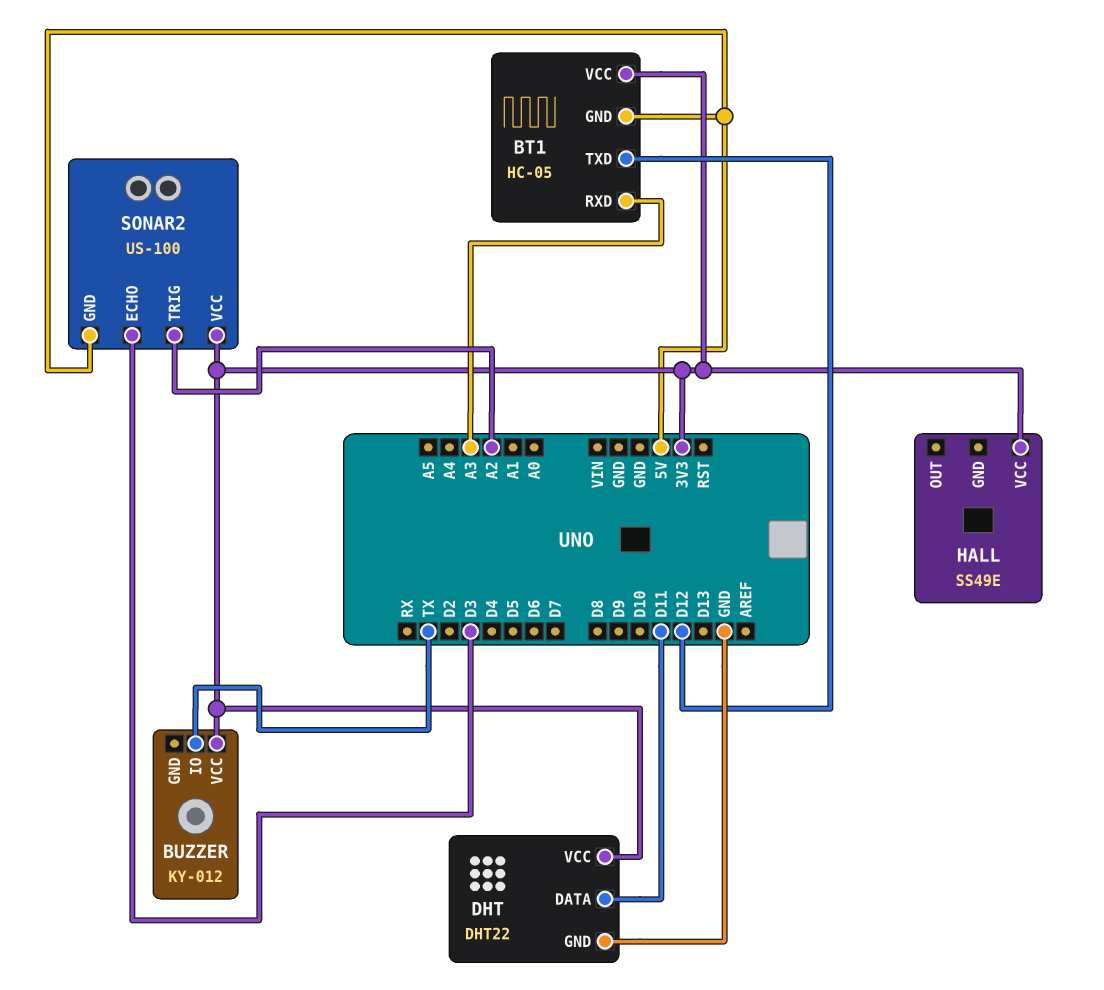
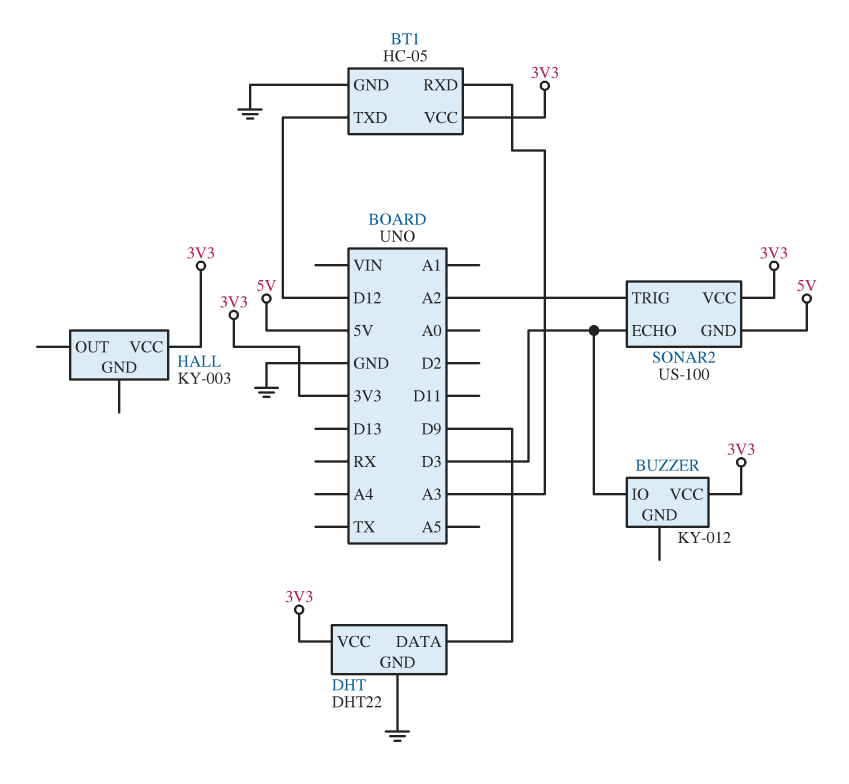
BT1 pin GND: 5V -> GND
BUZZER pin IO: TX -> D3
DHT pin DATA: D11 -> D9
HALL: SS49E -> KY-003

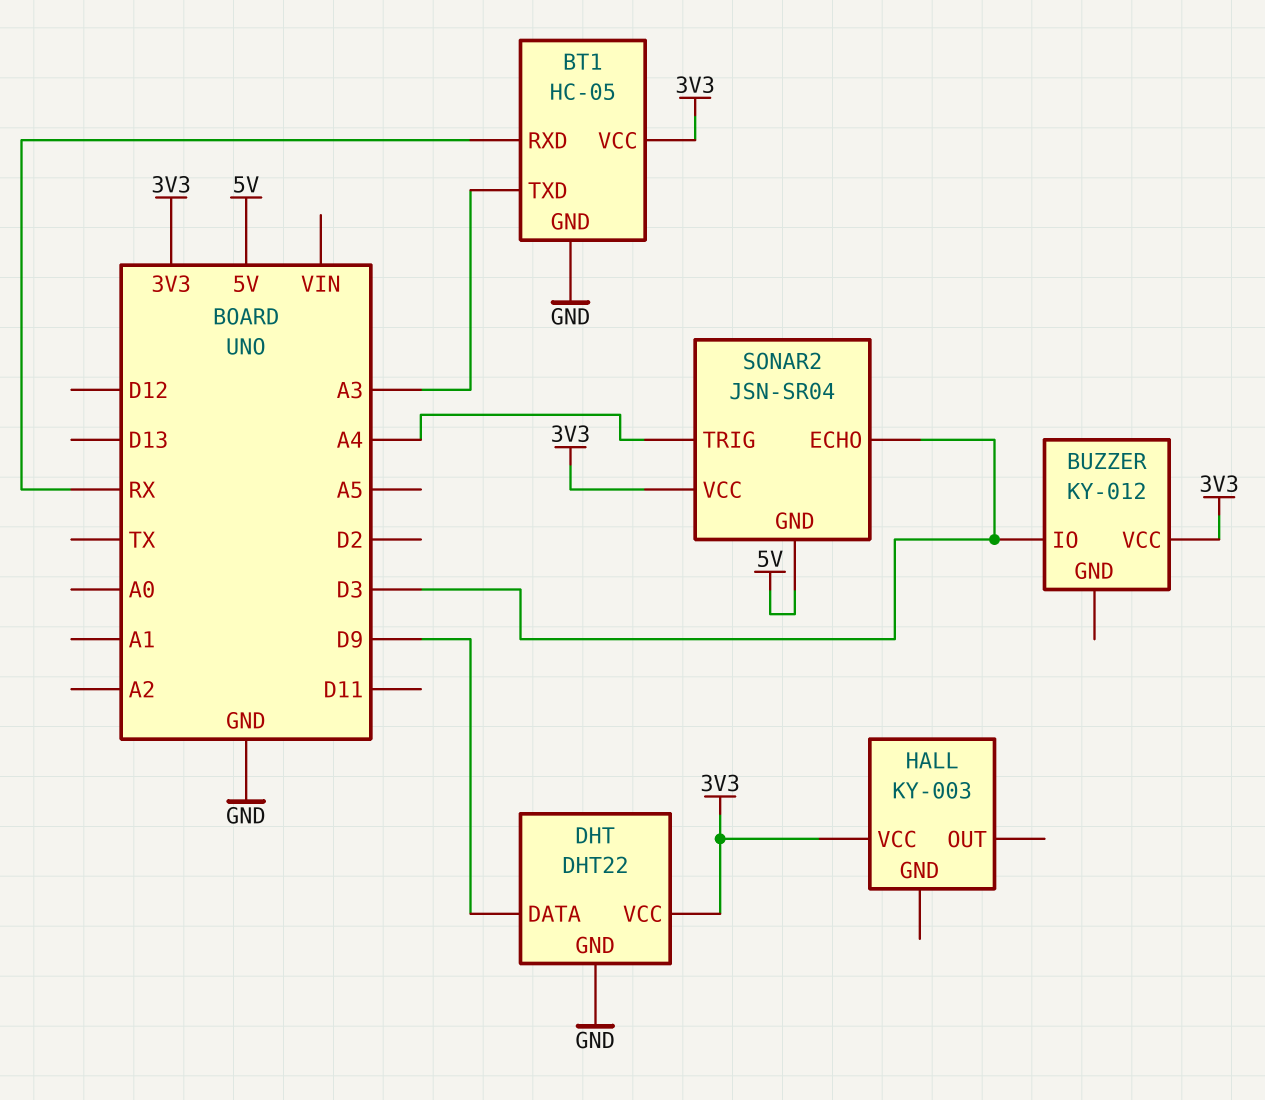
BT1 pin RXD: A3 -> RX
BT1 pin TXD: D12 -> A3
SONAR2: US-100 -> JSN-SR04
SONAR2 pin TRIG: A2 -> A4

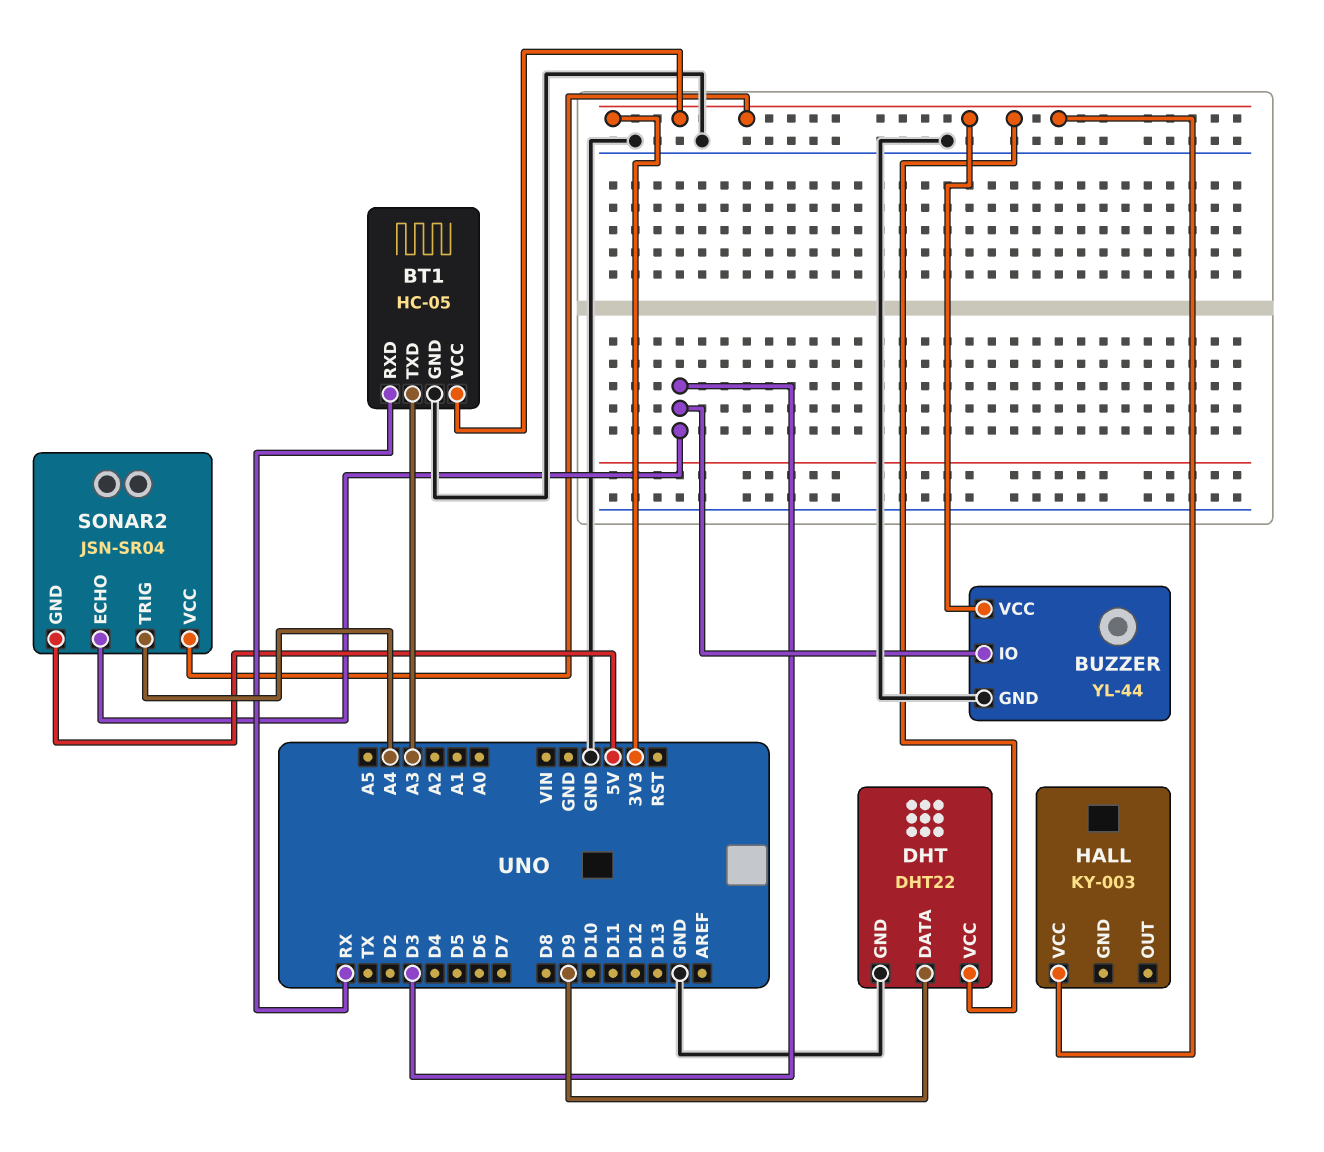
BUZZER: KY-012 -> YL-44
BUZZER pin GND: none -> GND

